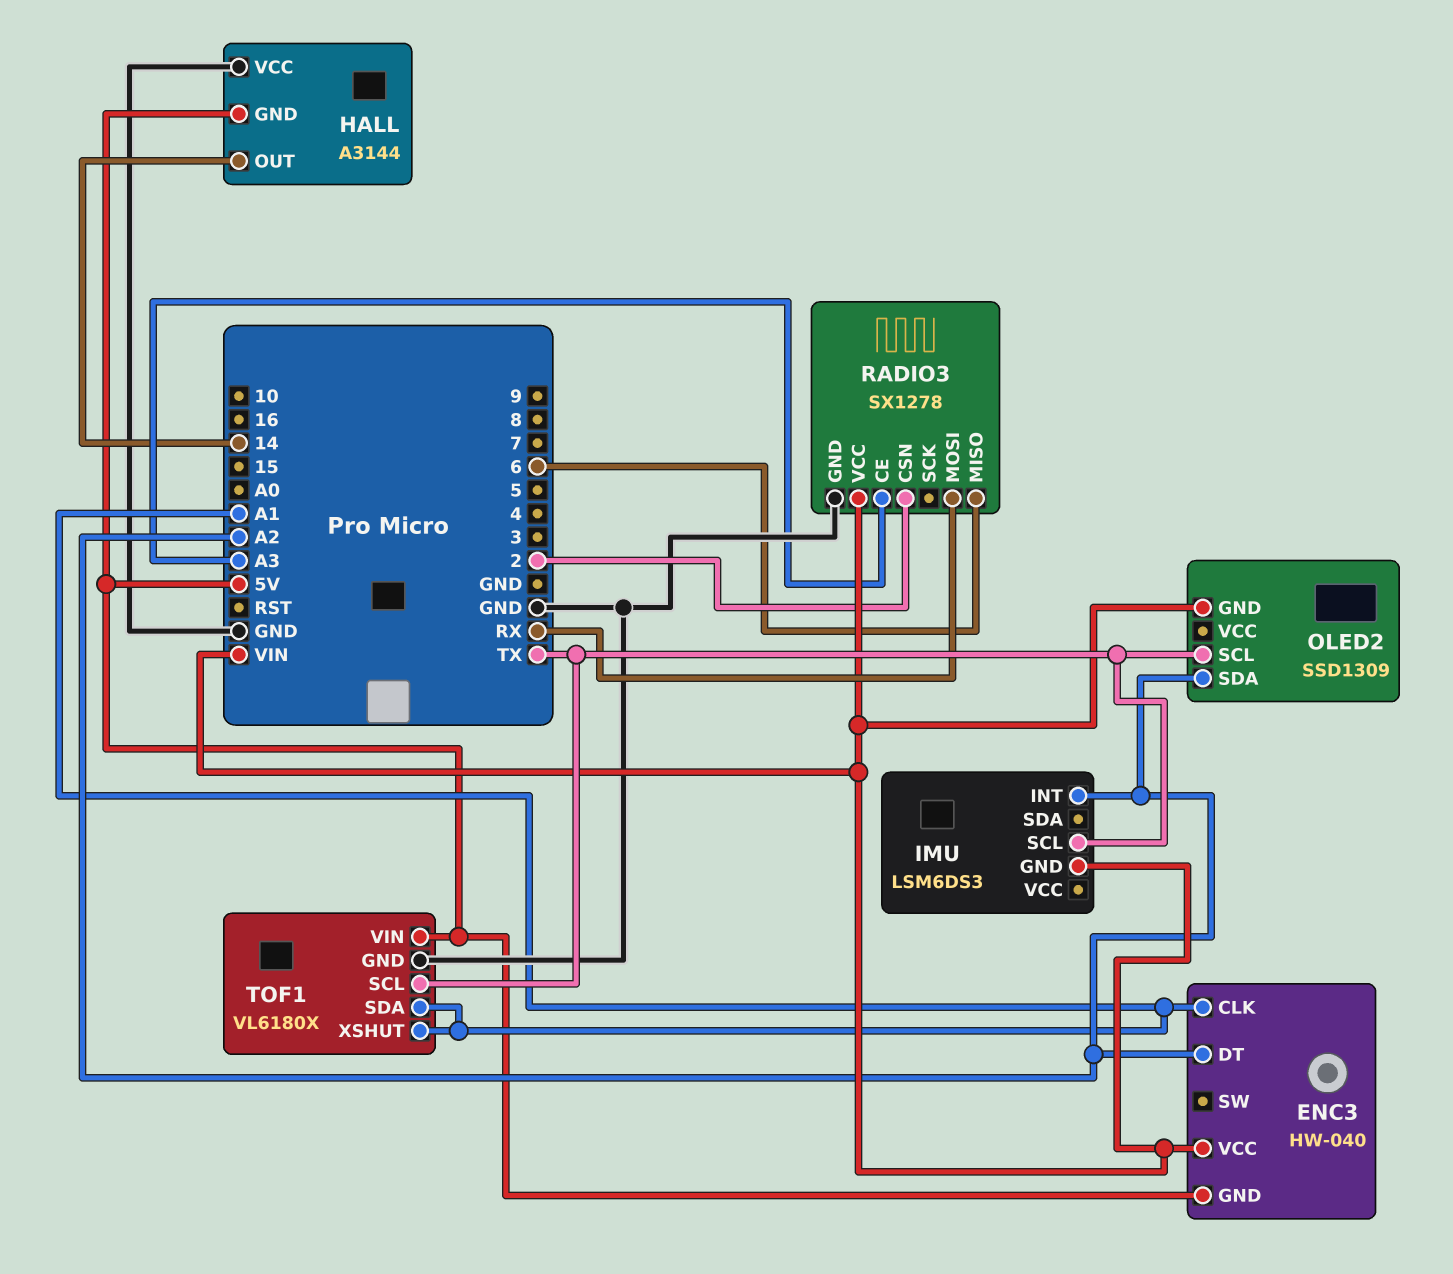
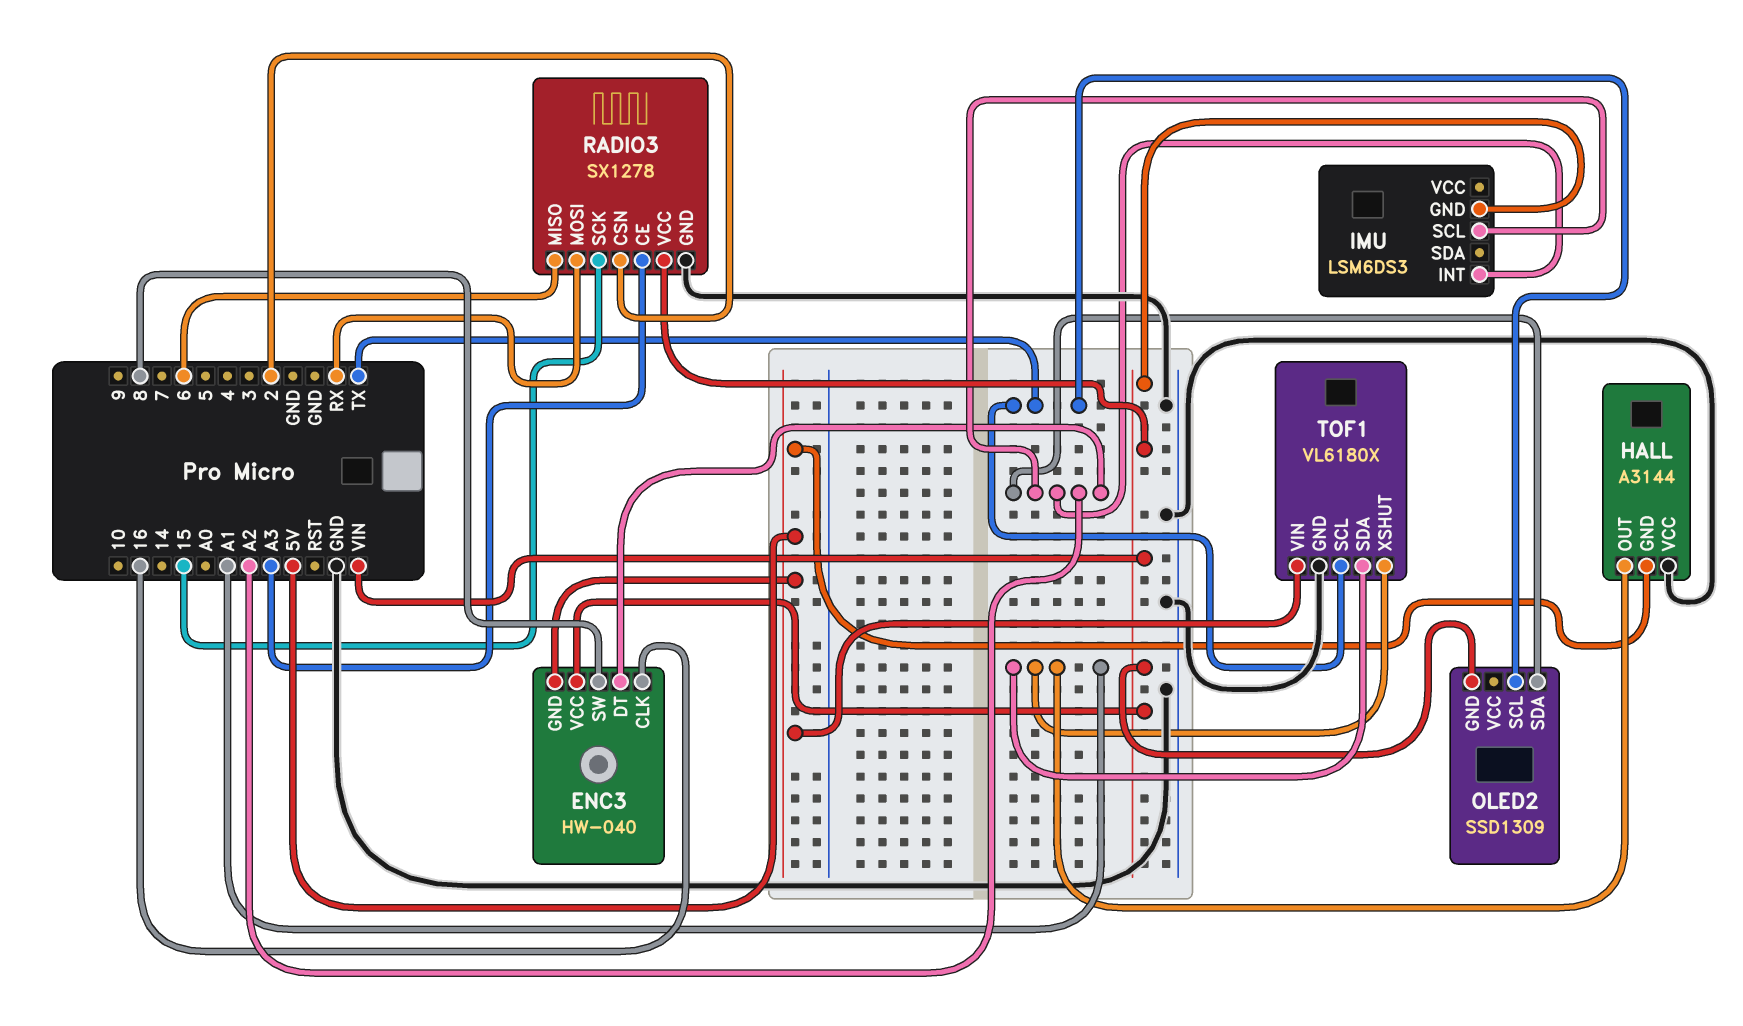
ENC3 pin CLK: A1 -> 16
ENC3 pin SW: none -> 8
HALL pin OUT: 14 -> A1
IMU pin SCL: TX -> A2
RADIO3 pin SCK: none -> 15

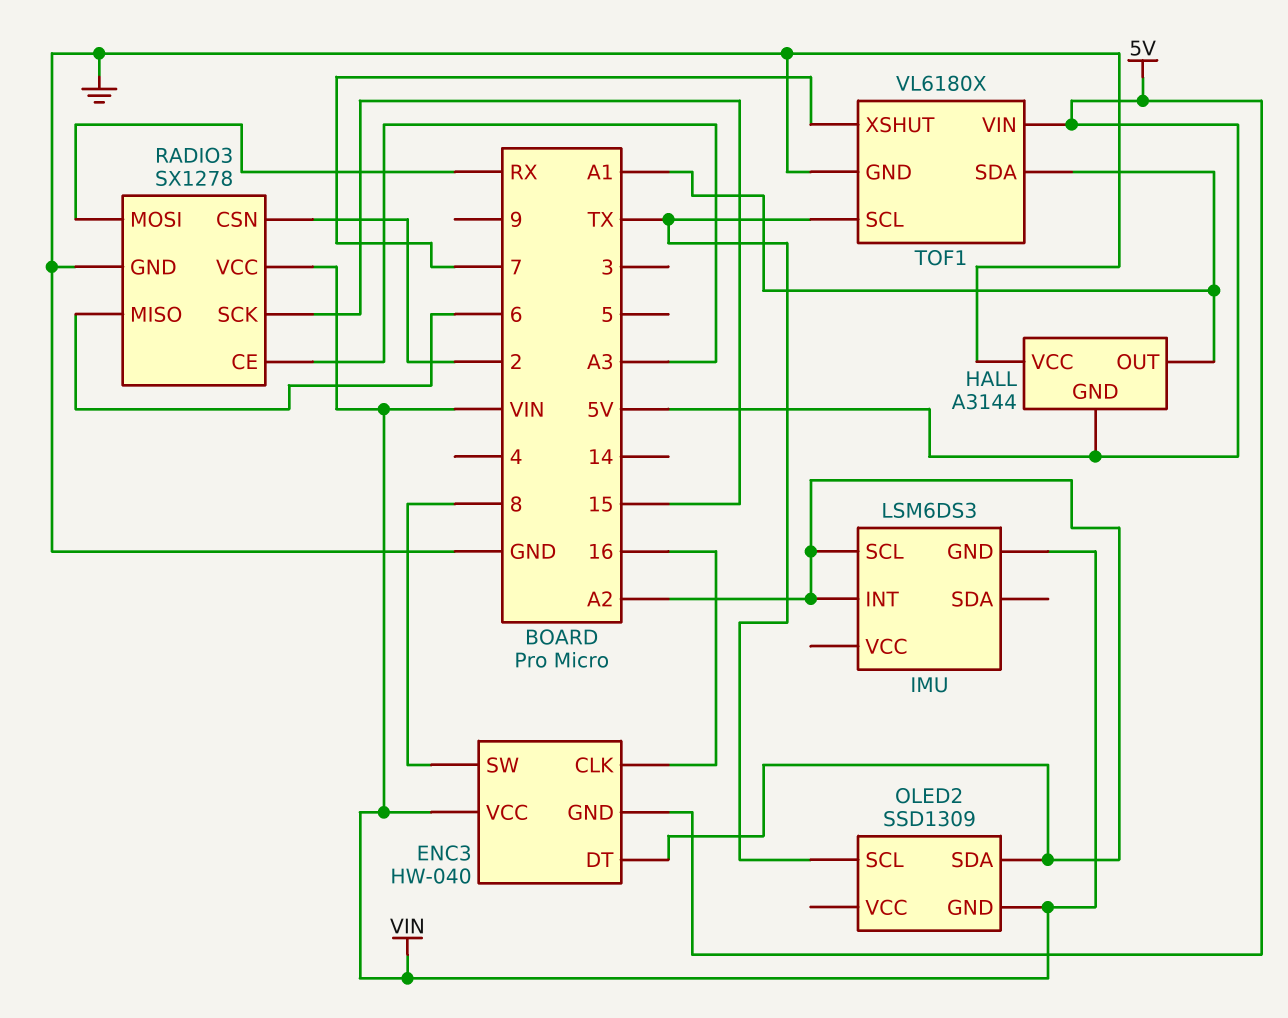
TOF1 pin XSHUT: A1 -> 7

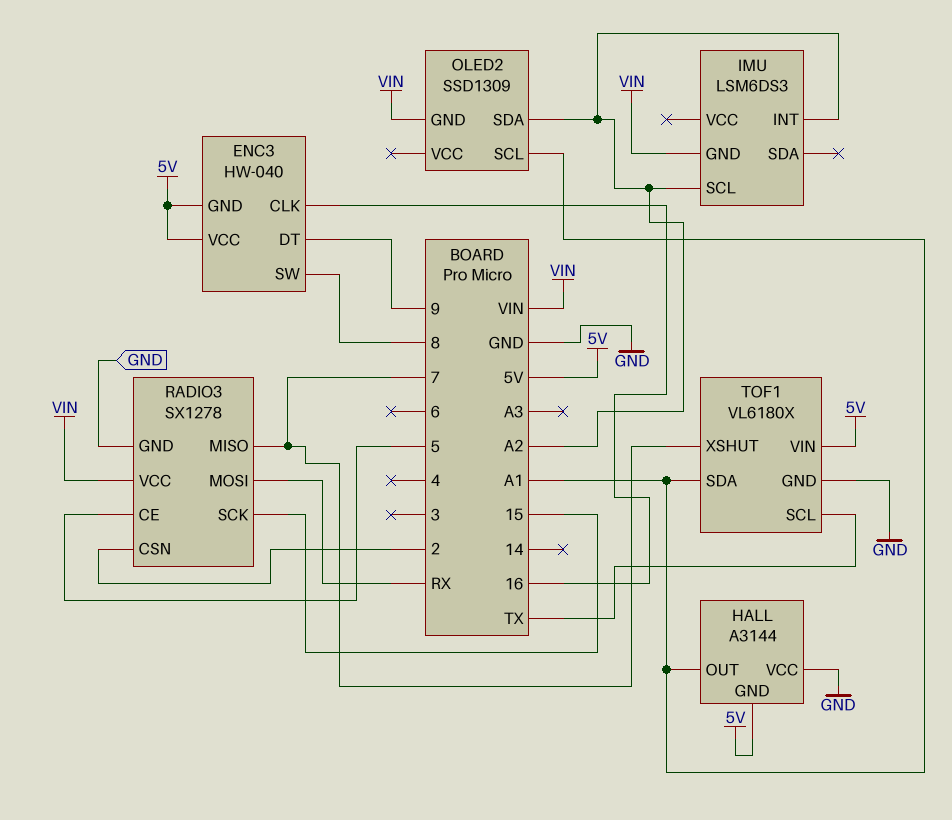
ENC3 pin DT: A2 -> 9
ENC3 pin VCC: VIN -> 5V
OLED2 pin SCL: TX -> A1
RADIO3 pin CE: A3 -> 5
RADIO3 pin MISO: 6 -> 7

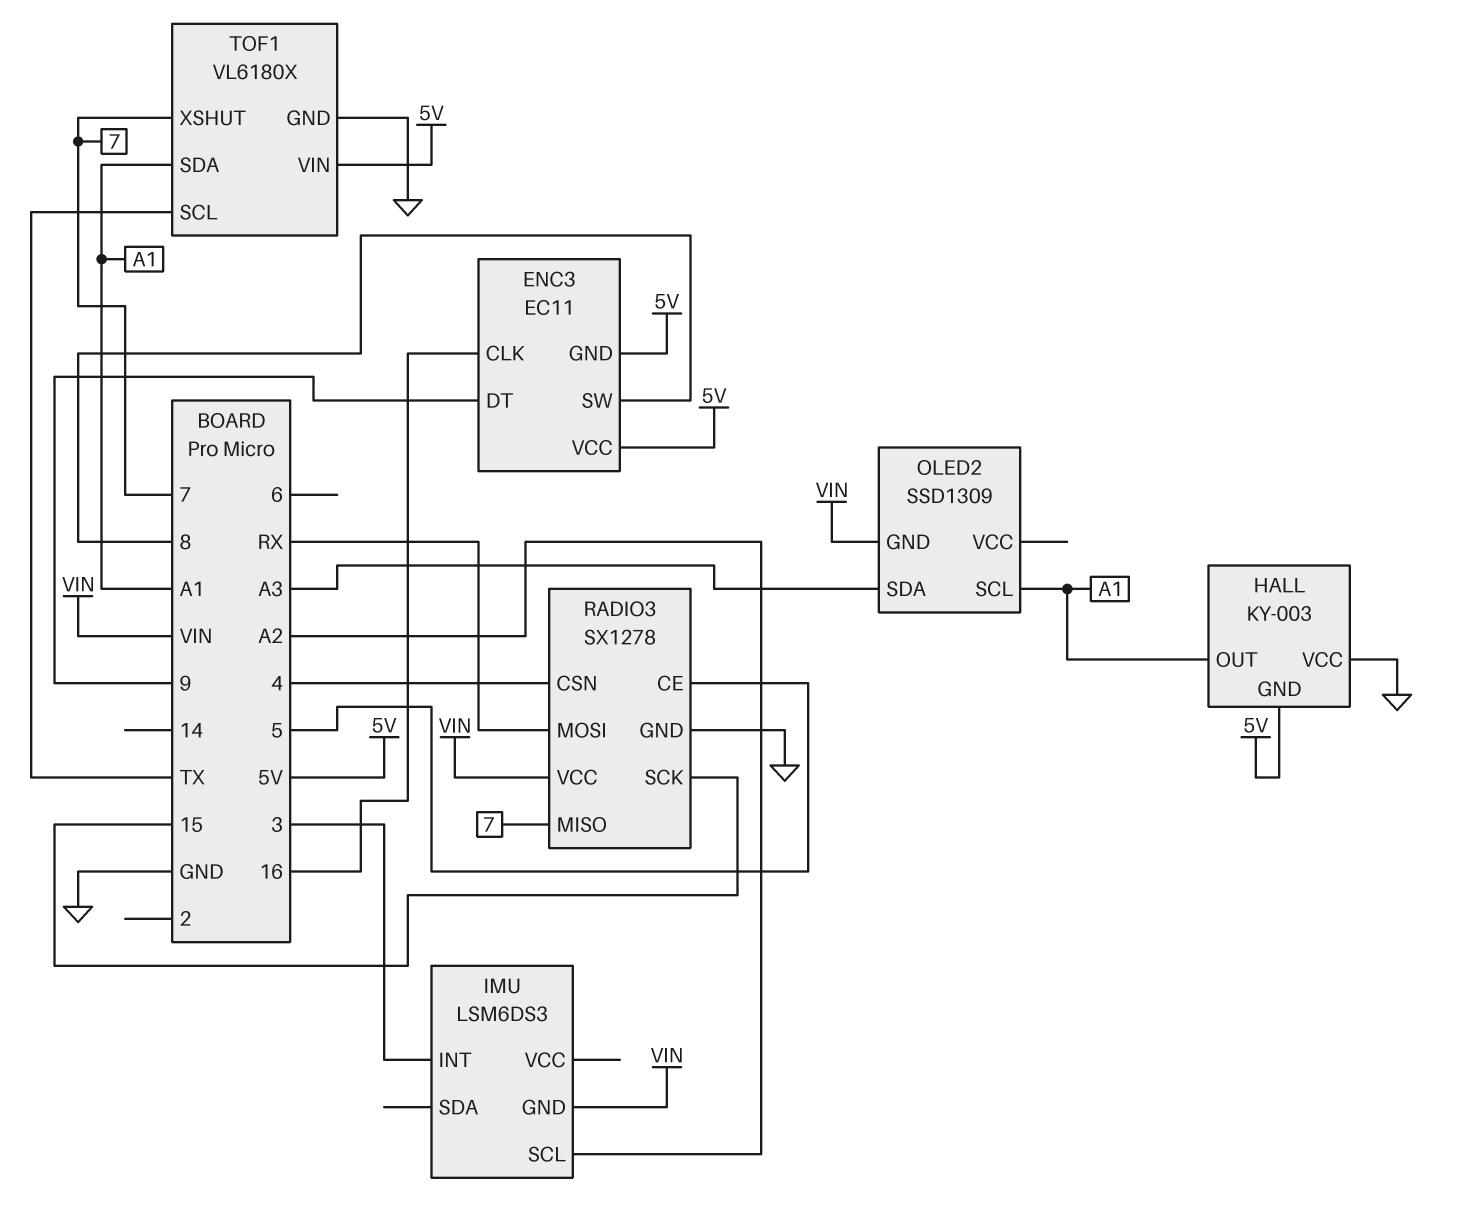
ENC3: HW-040 -> EC11
HALL: A3144 -> KY-003
IMU pin INT: A2 -> 3
OLED2 pin SDA: A2 -> A3
RADIO3 pin CSN: 2 -> 4

